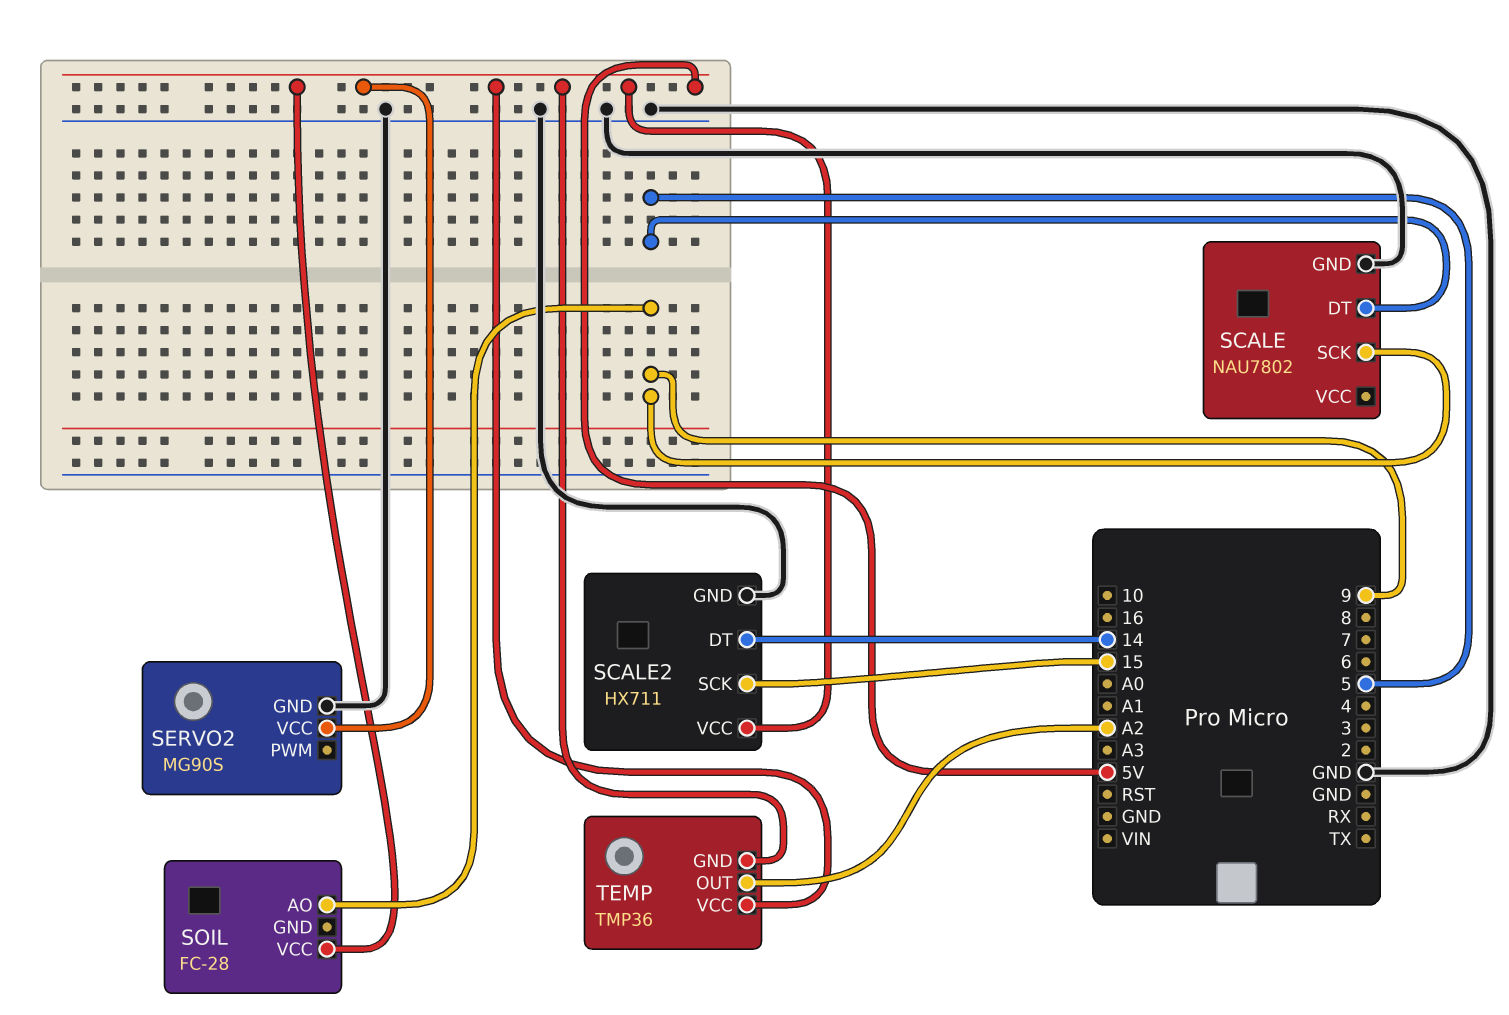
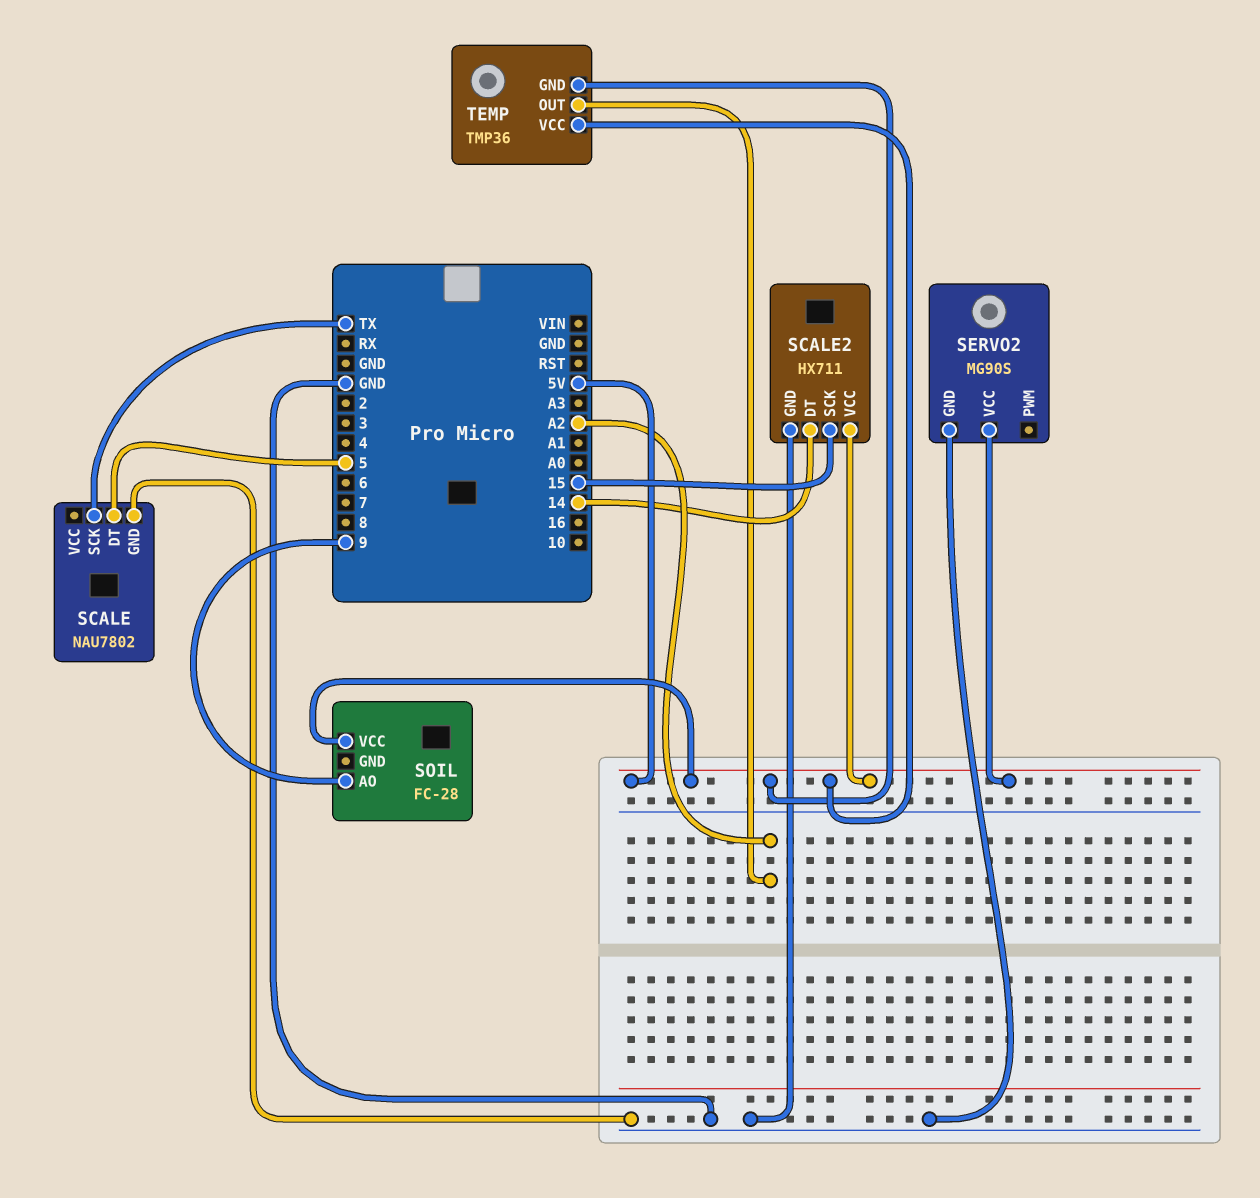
SCALE pin SCK: 9 -> TX

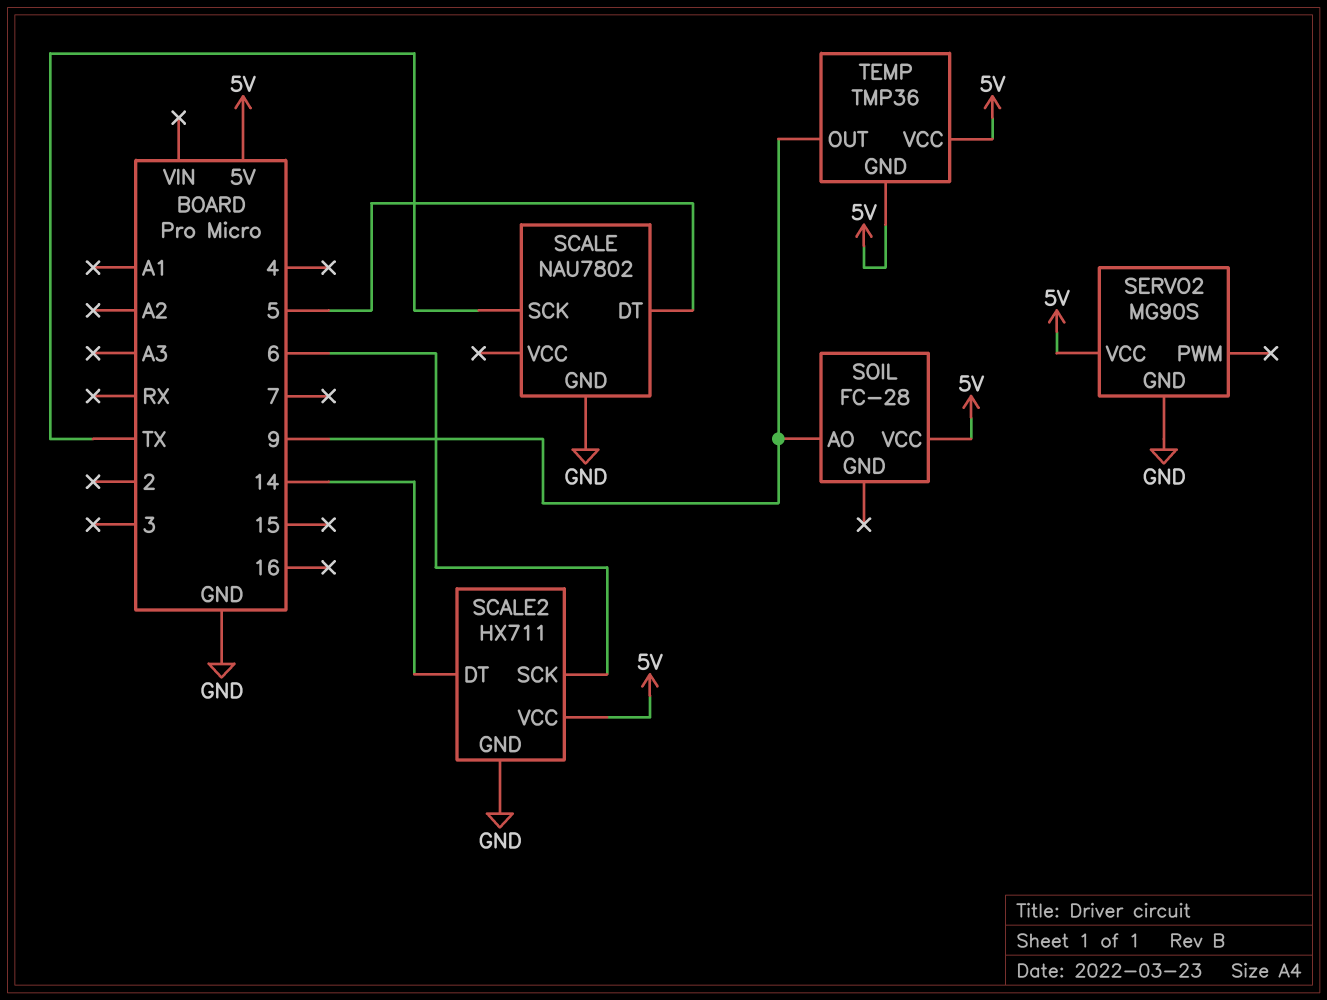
SCALE2 pin SCK: 15 -> 6
TEMP pin OUT: A2 -> 9

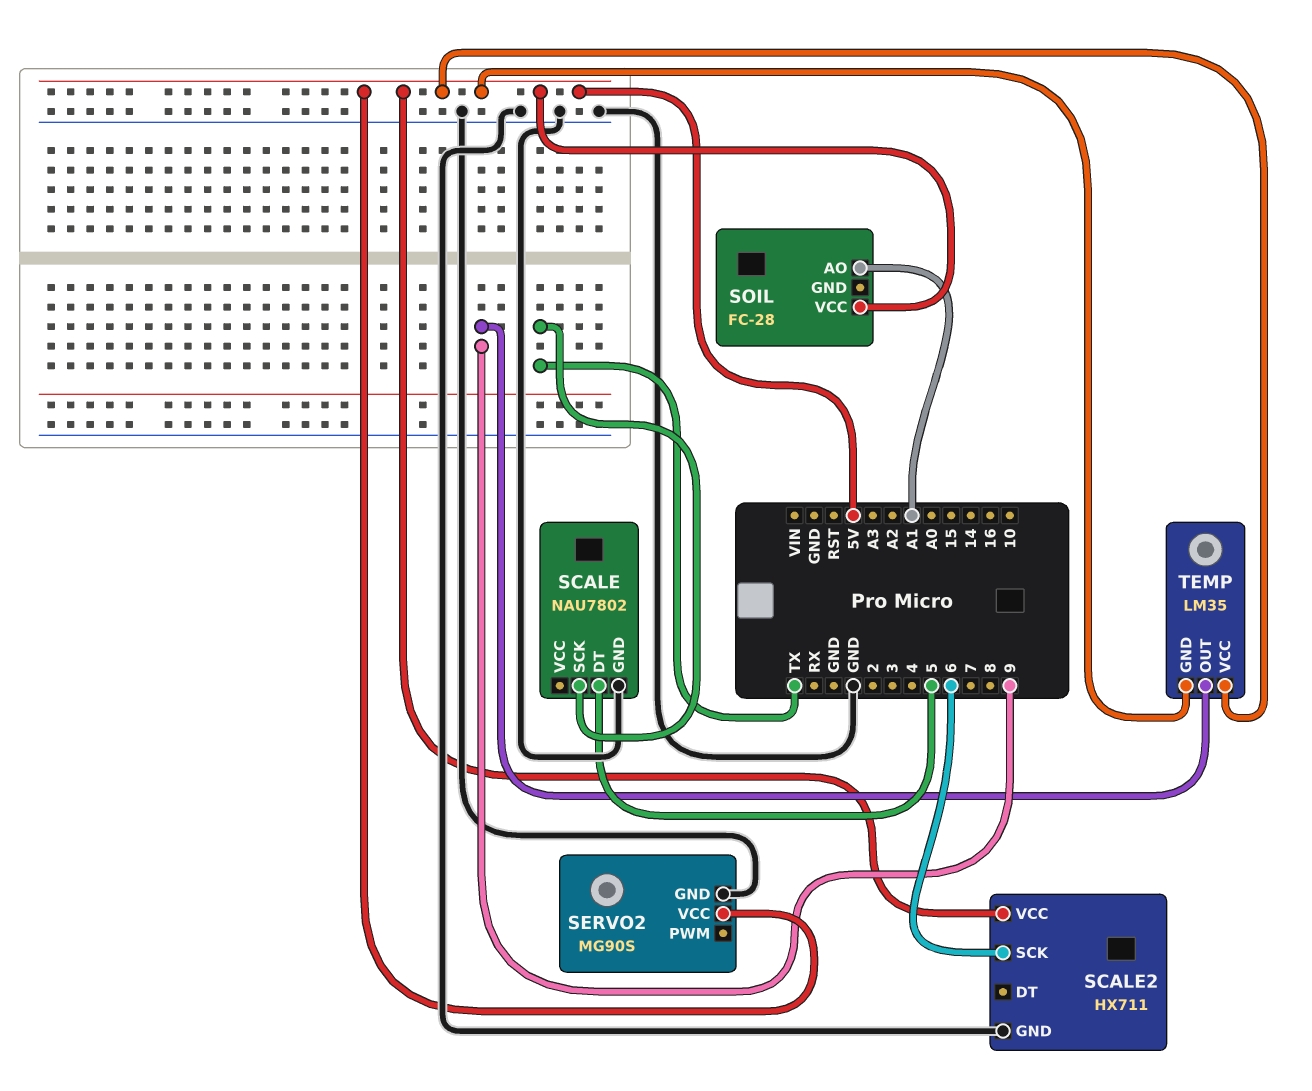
SCALE2 pin DT: 14 -> none
SOIL pin AO: 9 -> A1
TEMP: TMP36 -> LM35

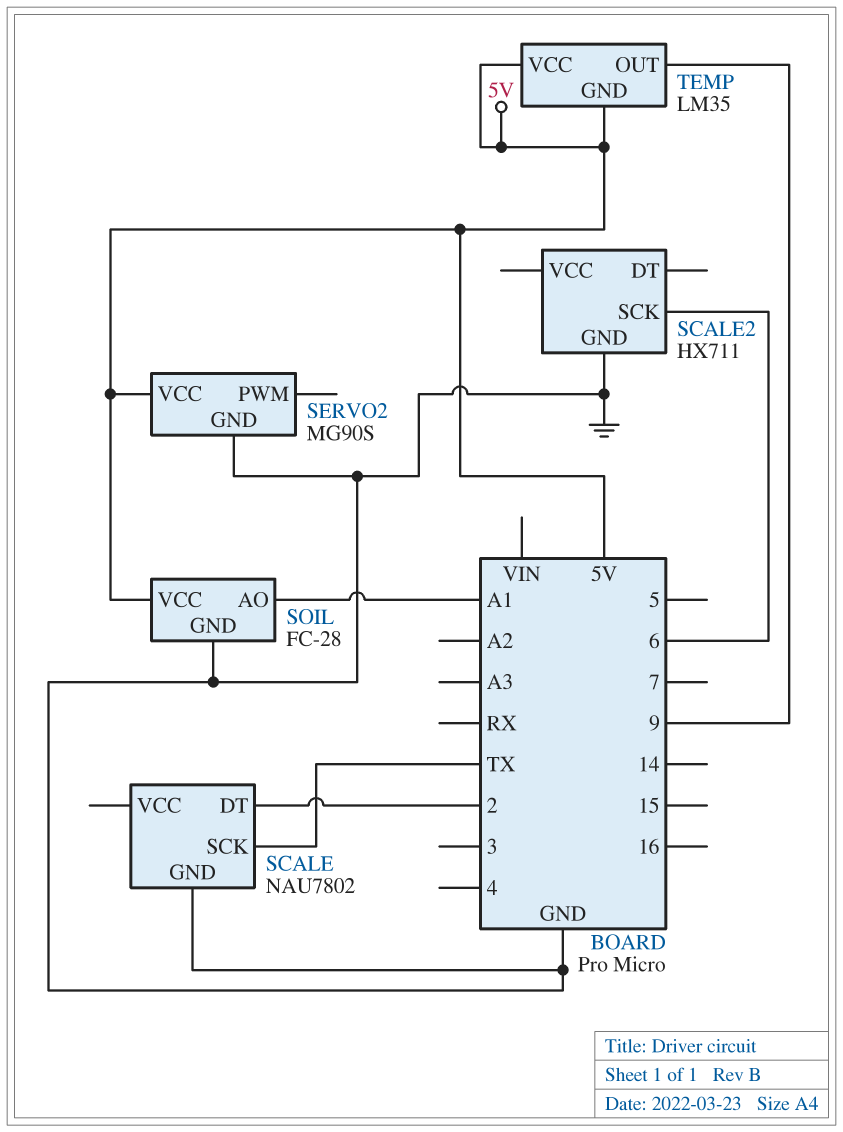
SCALE pin DT: 5 -> 2
SCALE2 pin VCC: 5V -> none
SOIL pin GND: none -> GND

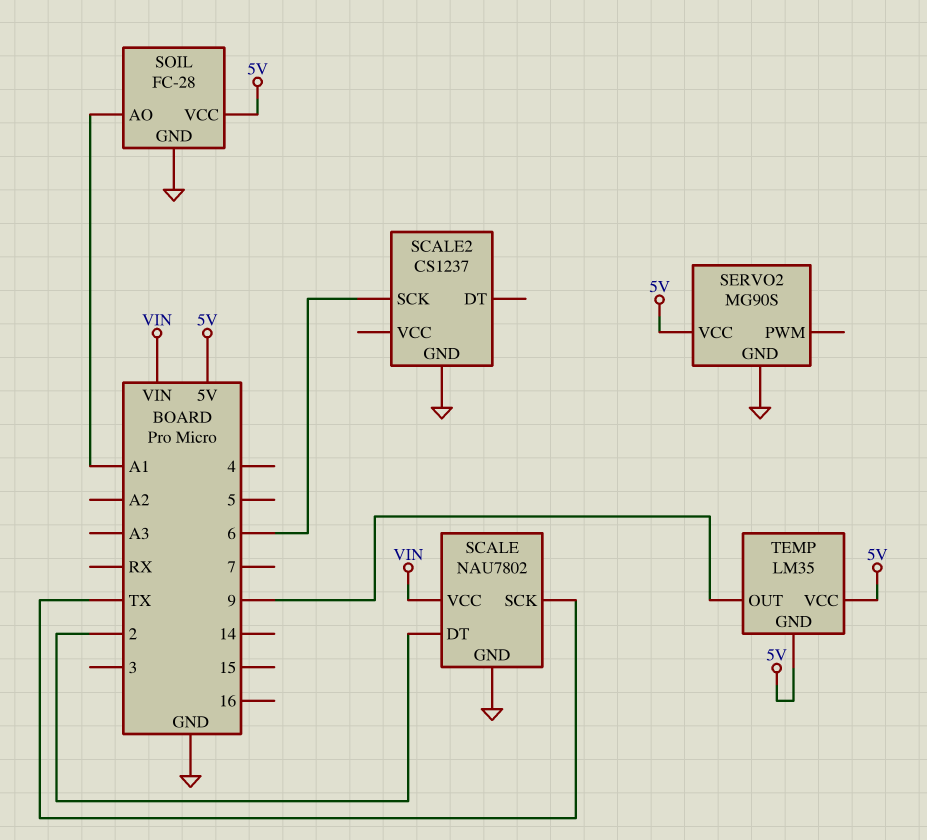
SCALE pin VCC: none -> VIN
SCALE2: HX711 -> CS1237

